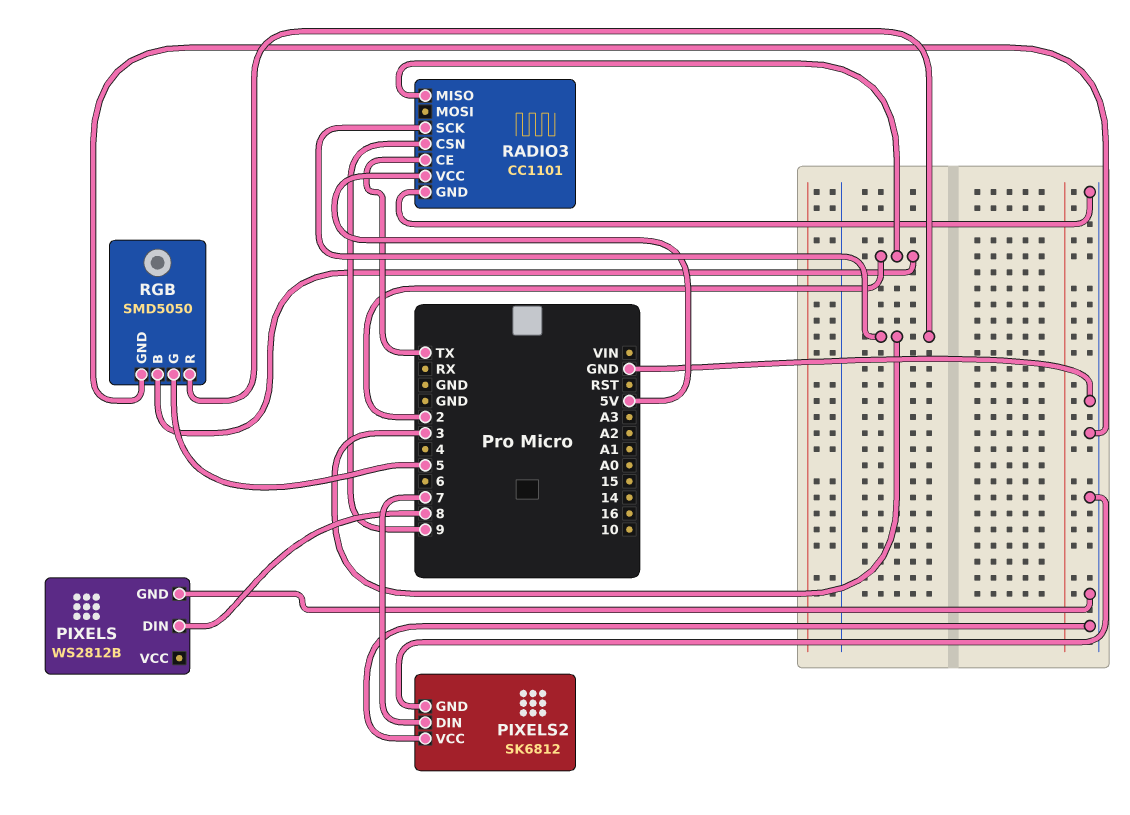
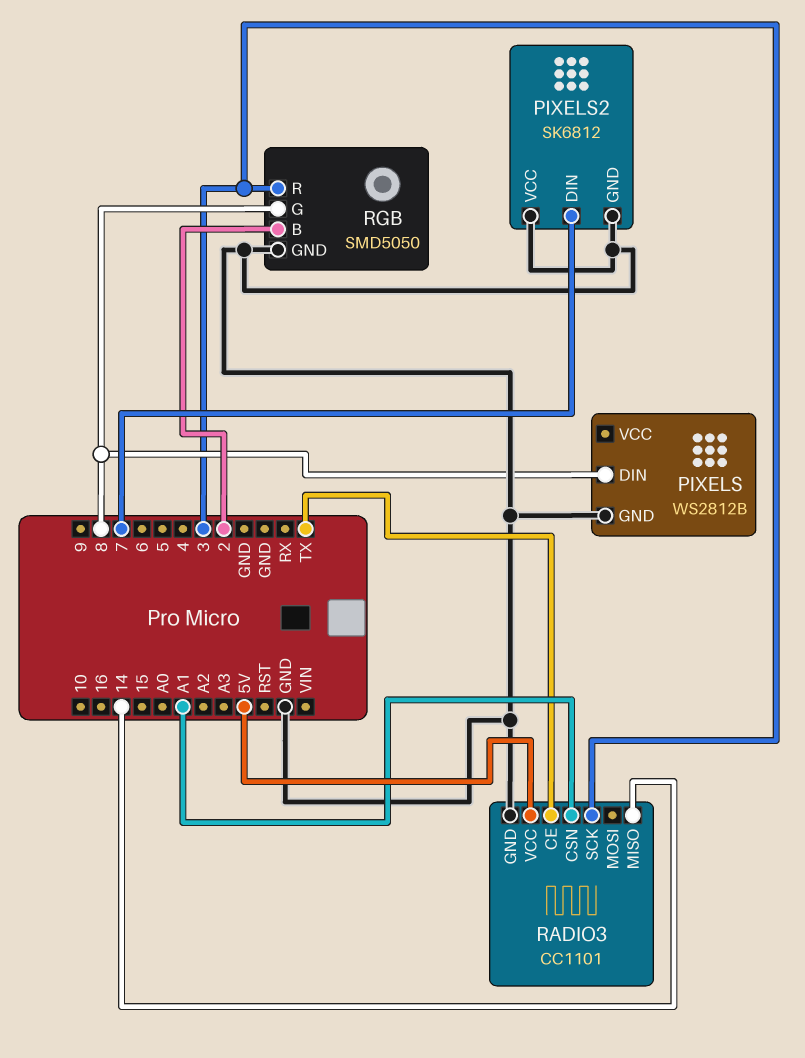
RADIO3 pin CSN: 9 -> A1
RADIO3 pin MISO: 2 -> 14
RGB pin G: 5 -> 8

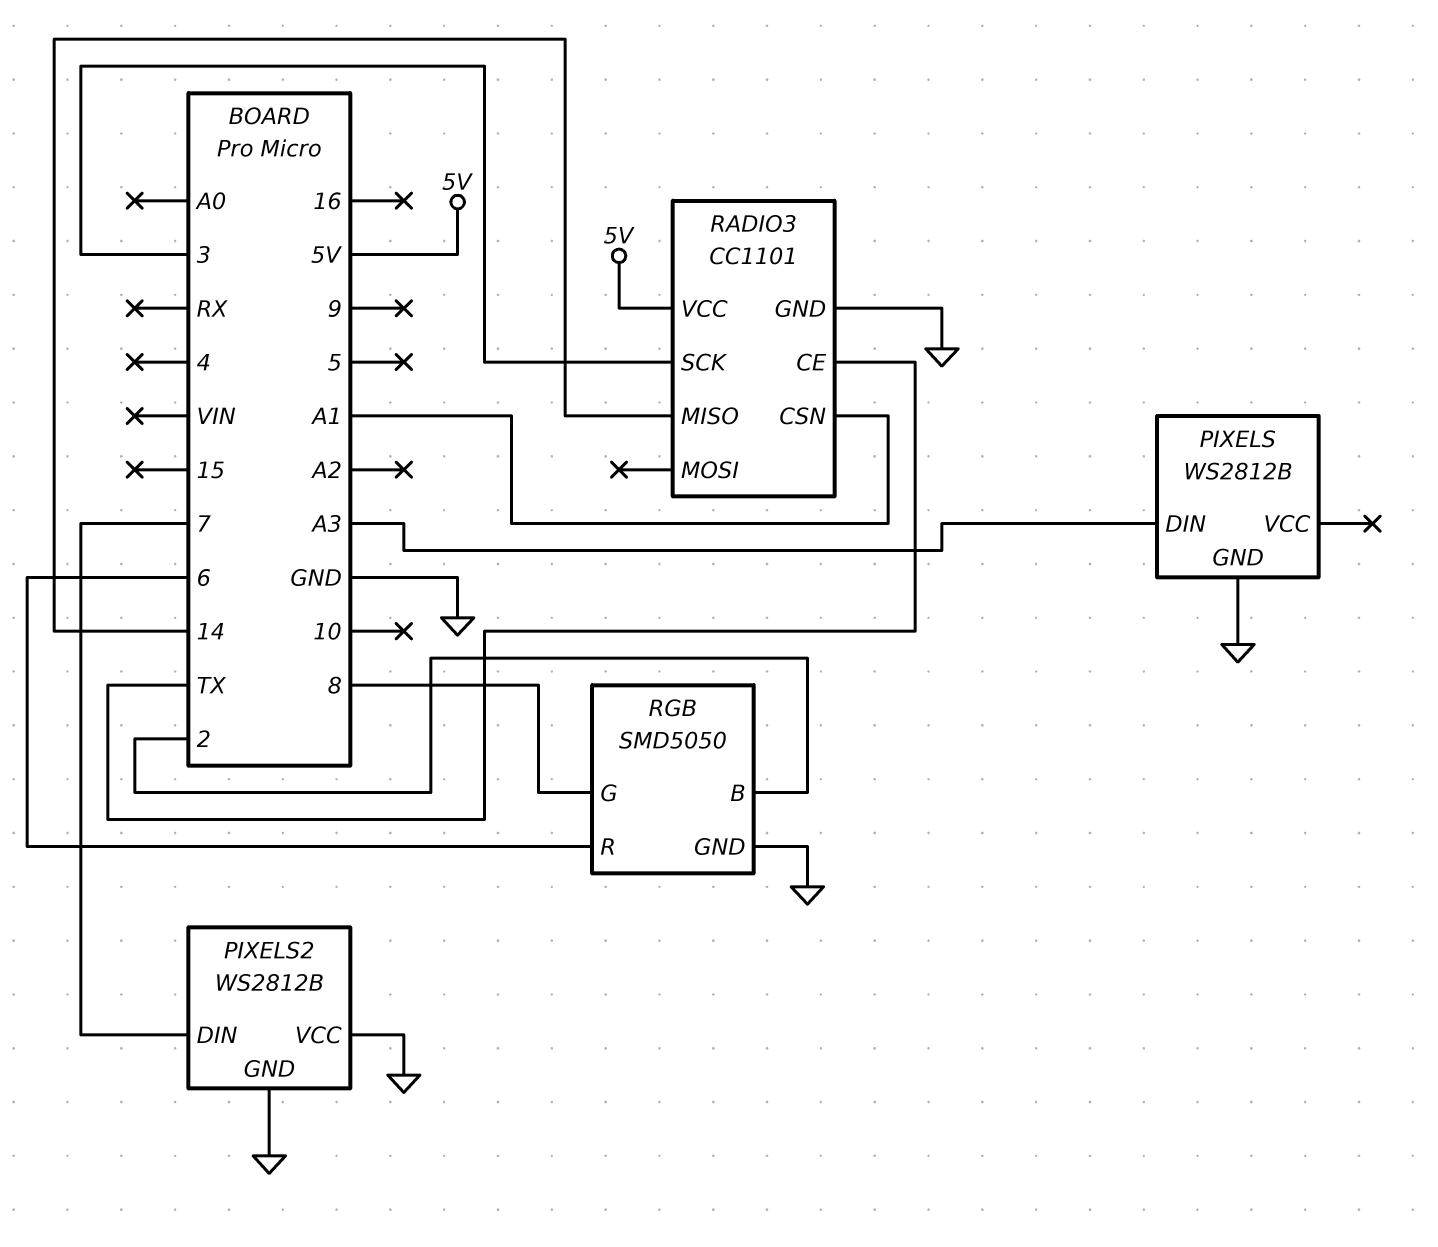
PIXELS pin DIN: 8 -> A3
PIXELS2: SK6812 -> WS2812B
RGB pin R: 3 -> 6

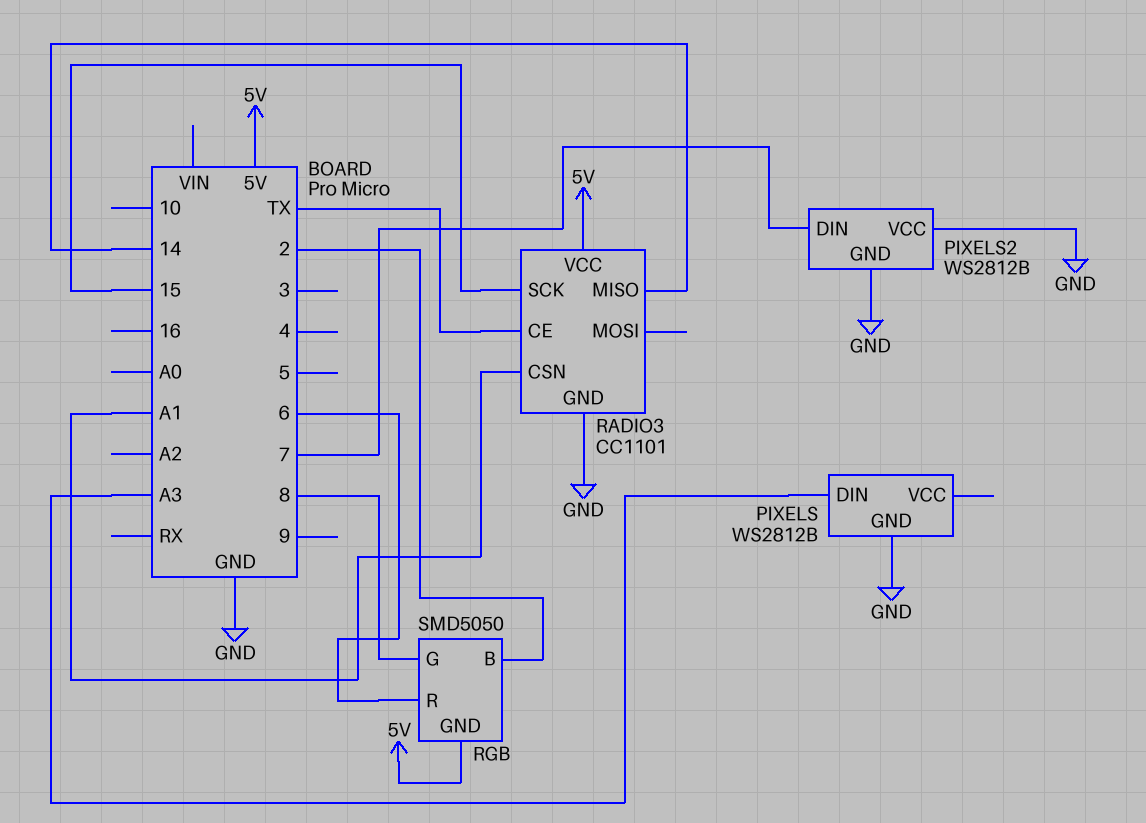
RADIO3 pin SCK: 3 -> 15
RGB pin GND: GND -> 5V

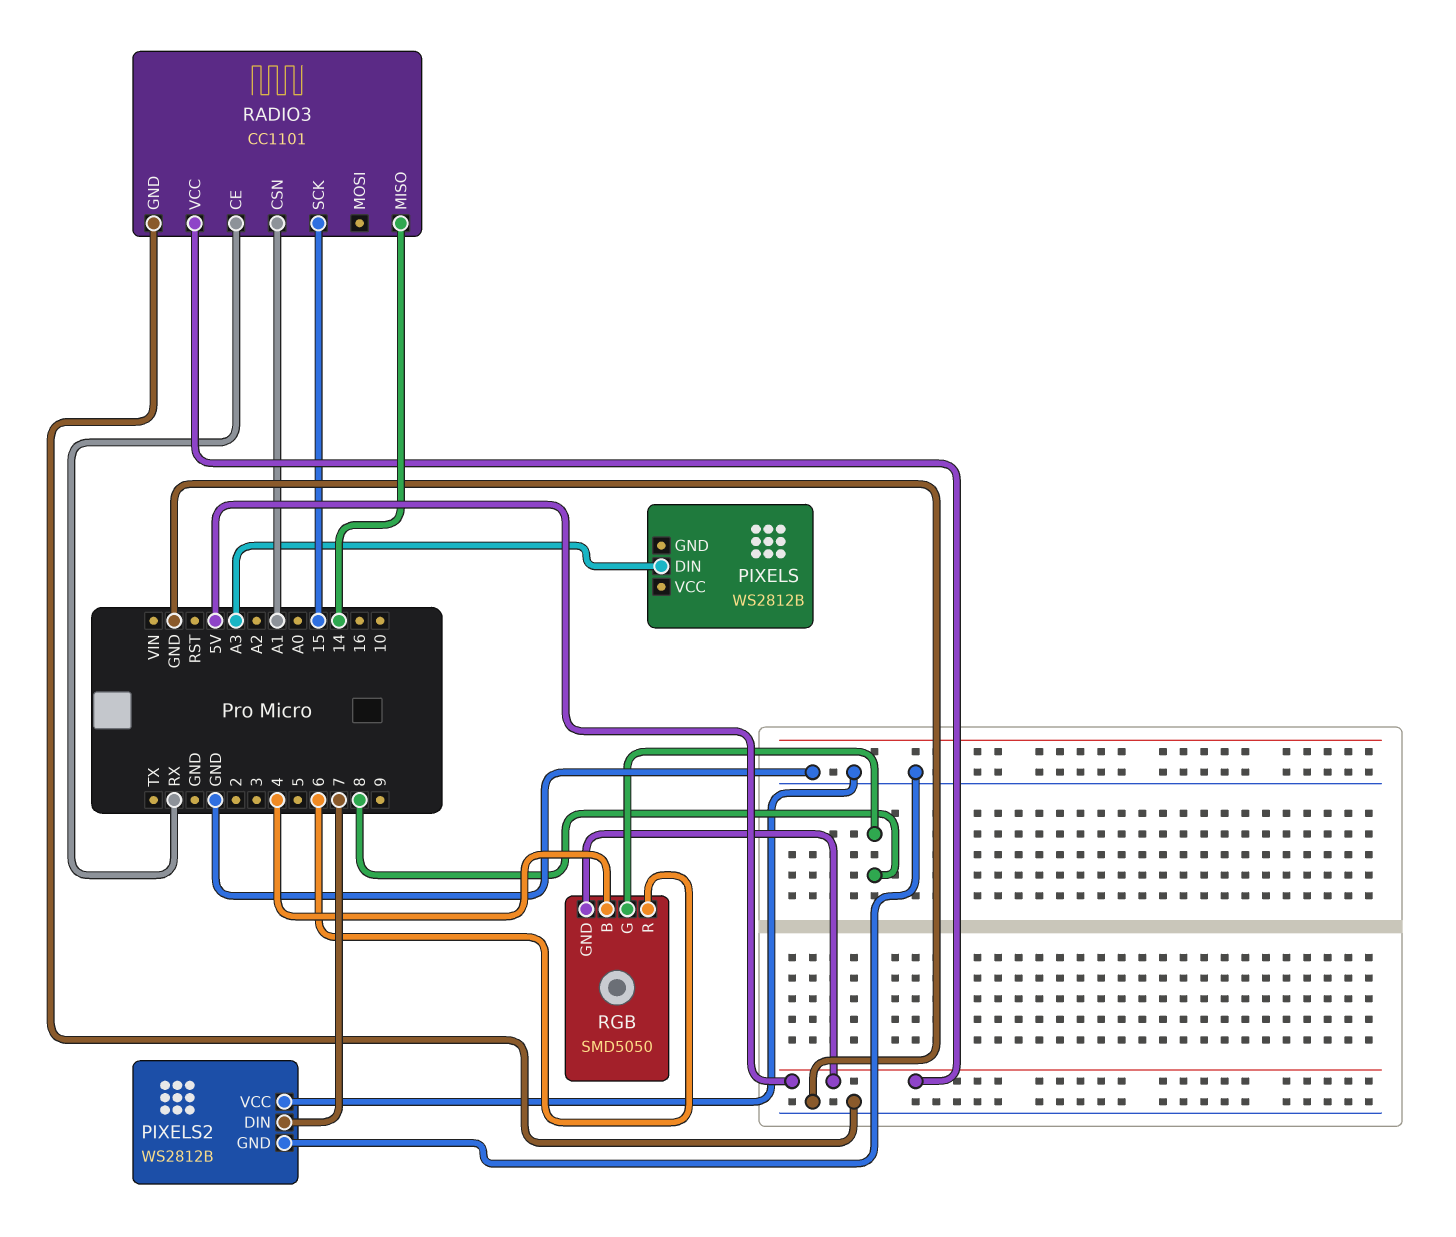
PIXELS pin GND: GND -> none
RADIO3 pin CE: TX -> RX
RGB pin B: 2 -> 4

